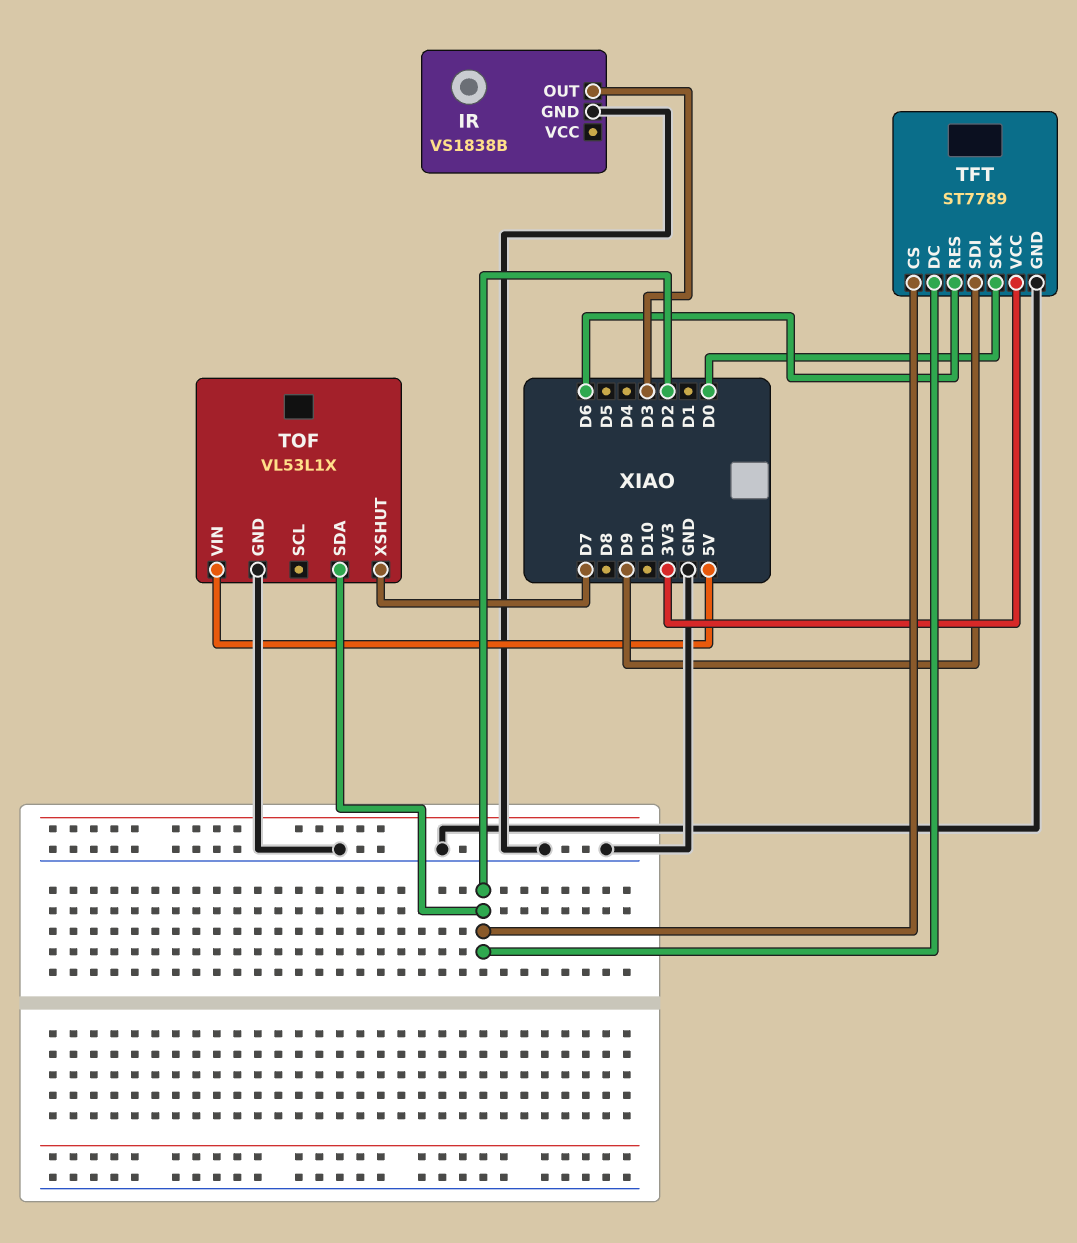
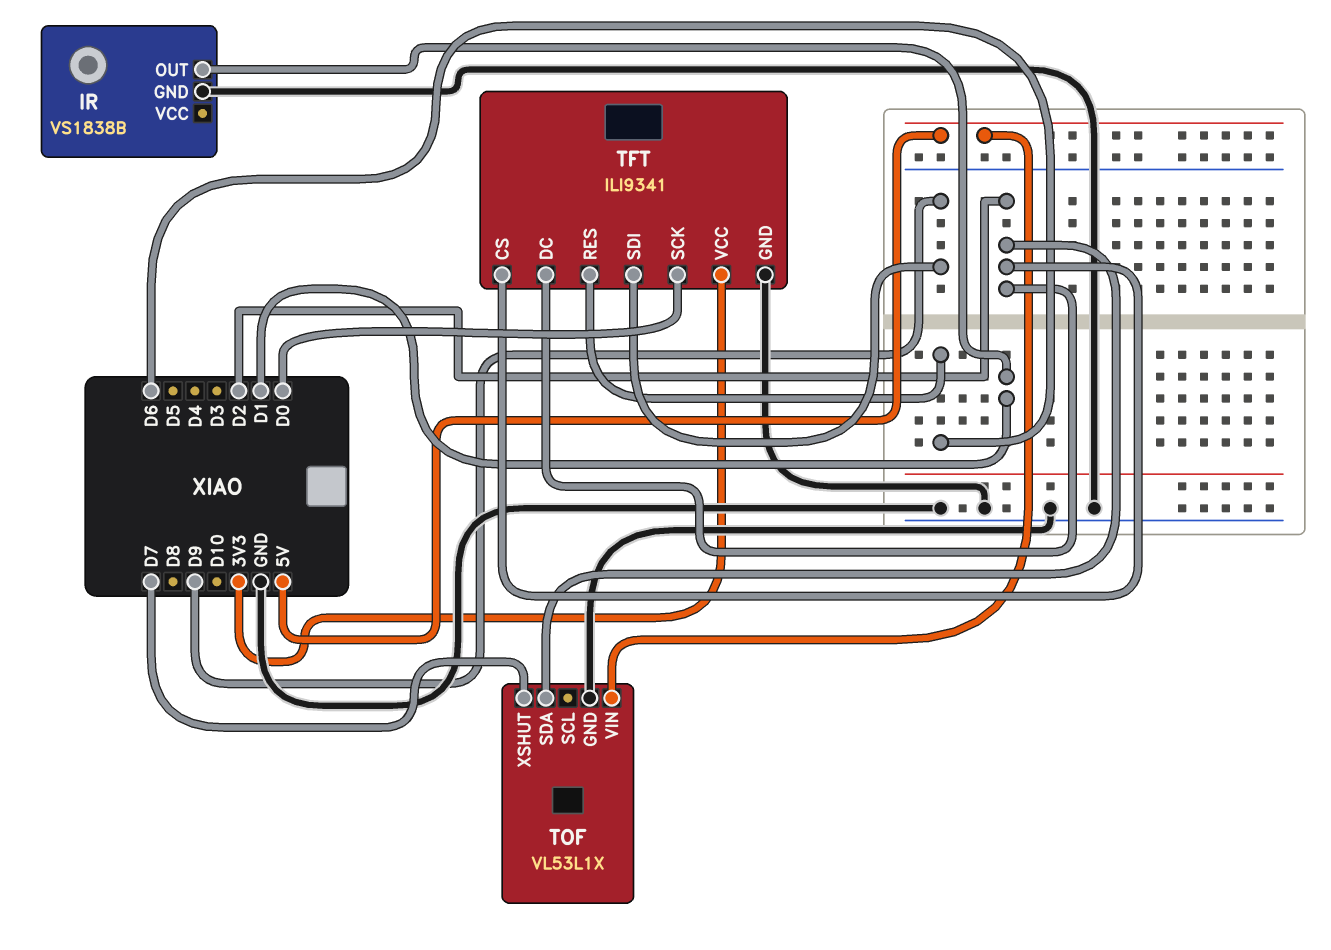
IR pin OUT: D3 -> D1
TFT: ST7789 -> ILI9341

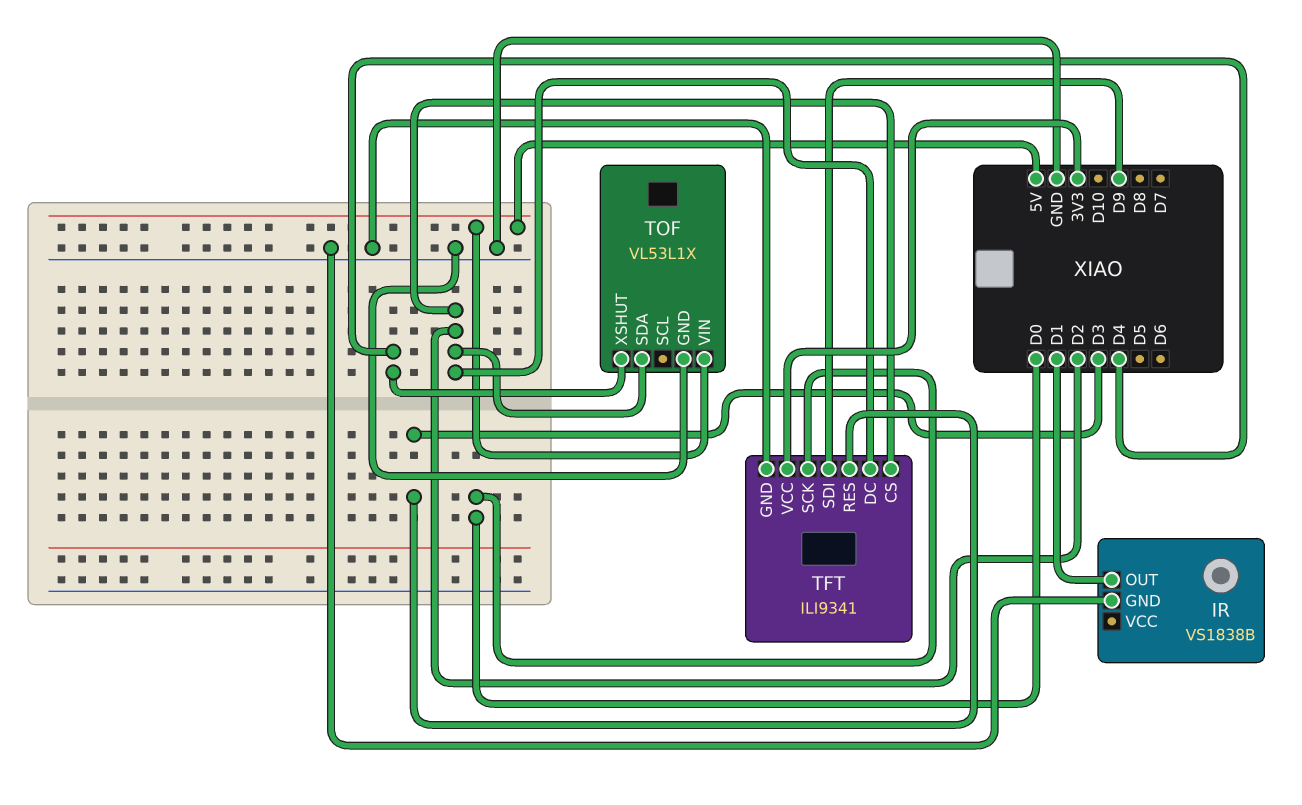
TFT pin RES: D6 -> D3
TOF pin XSHUT: D7 -> D4

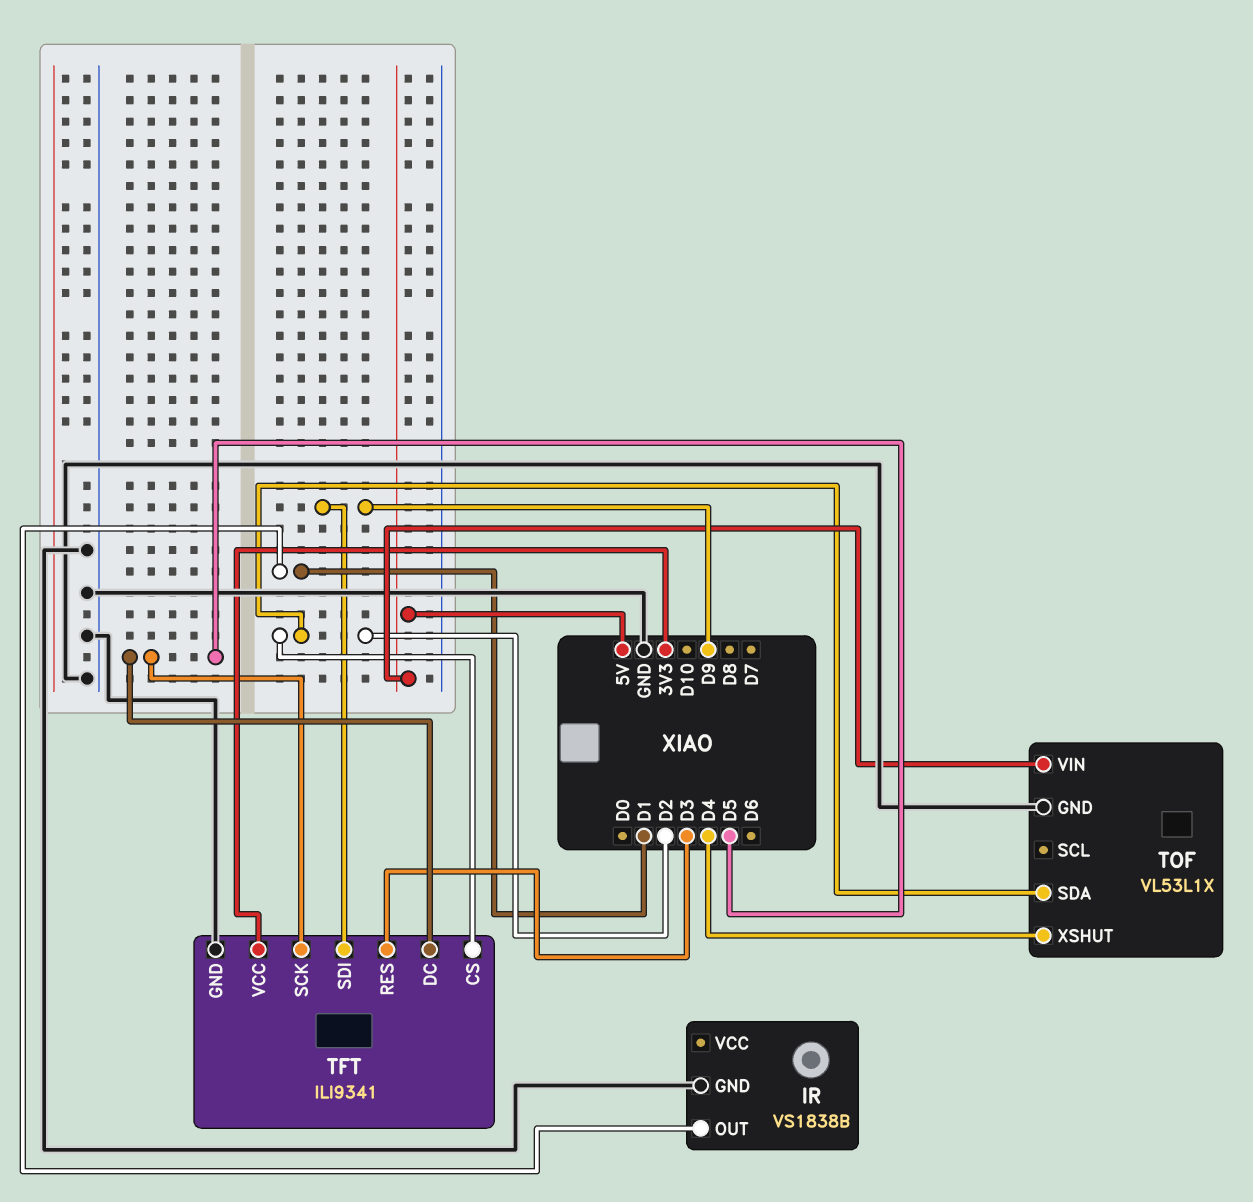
TFT pin DC: D2 -> D5
TFT pin SCK: D0 -> D5

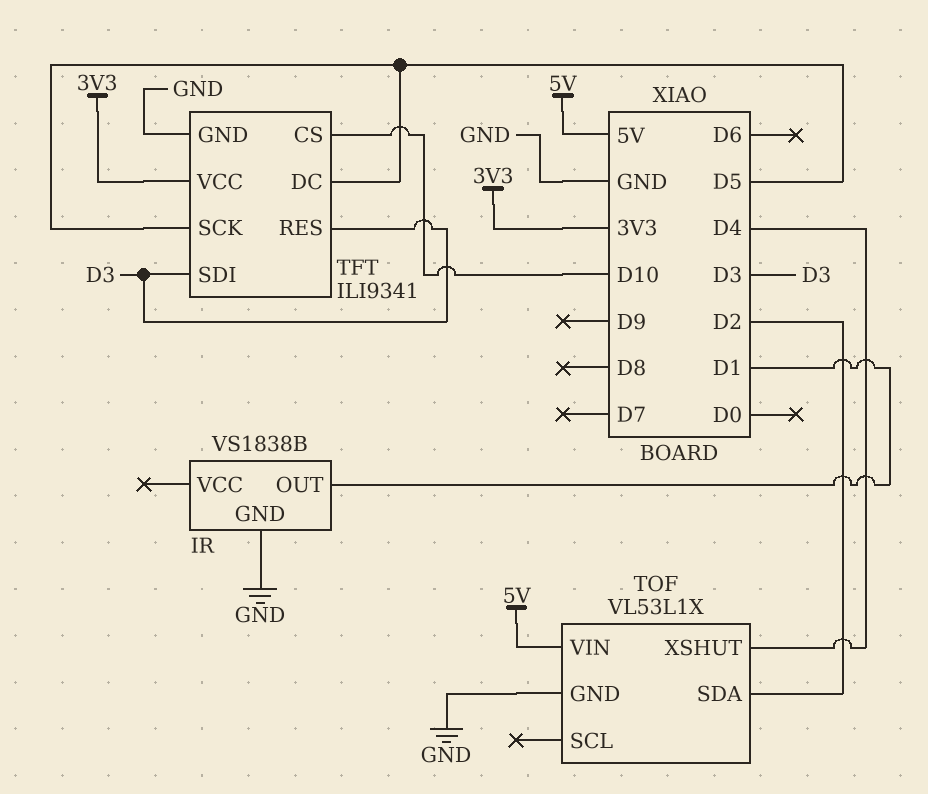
TFT pin CS: D2 -> D10
TFT pin SDI: D9 -> D3

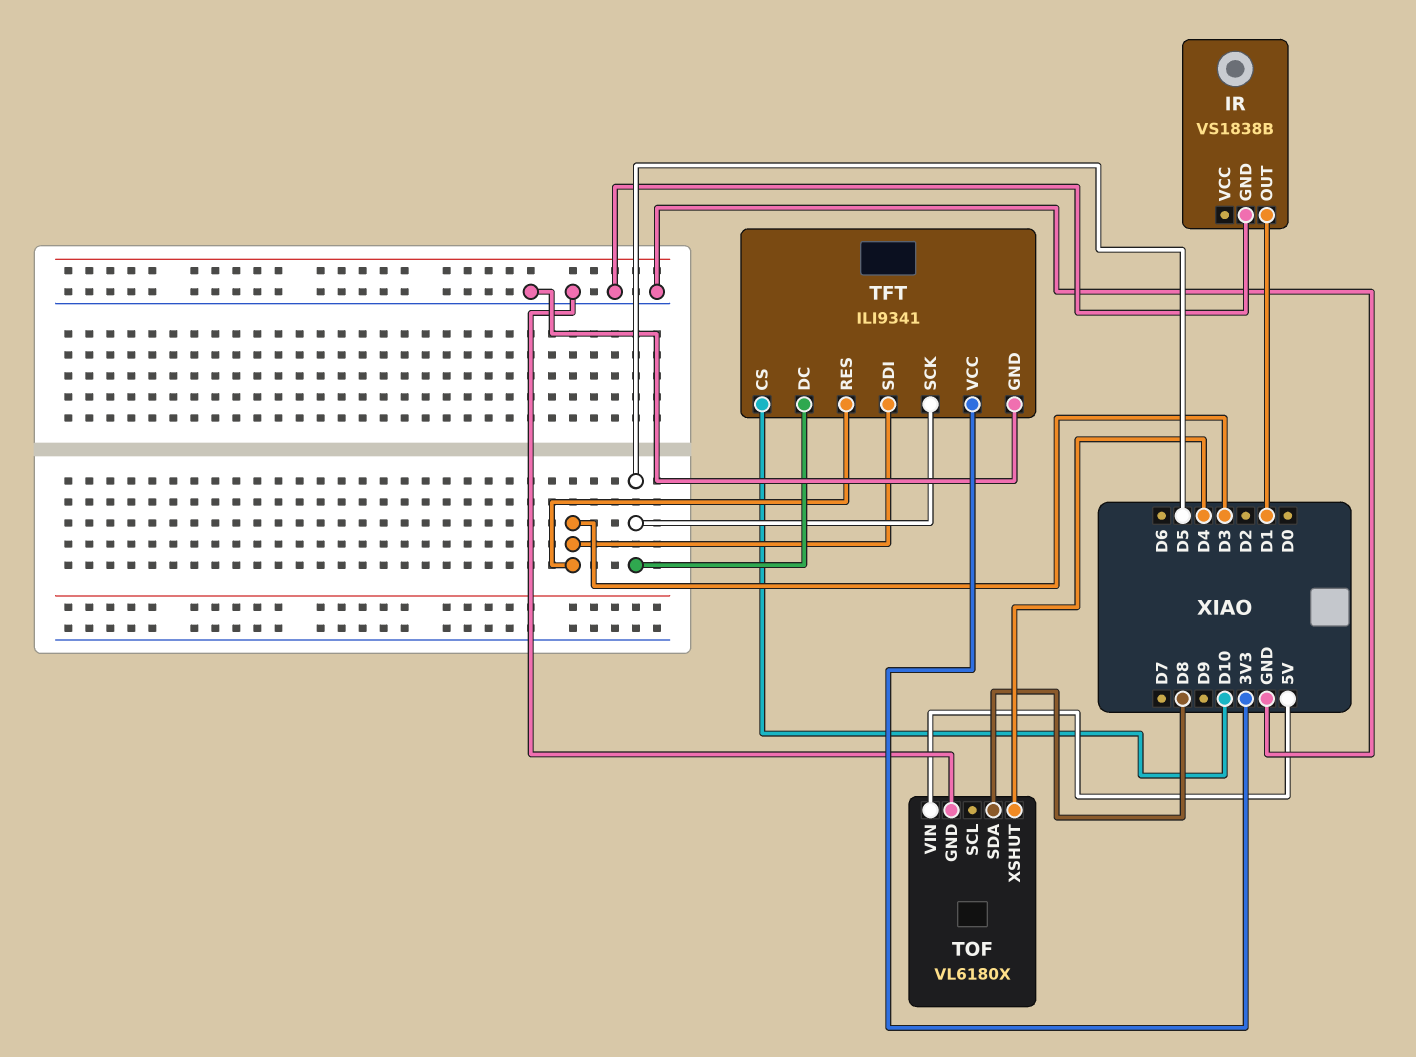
TOF: VL53L1X -> VL6180X
TOF pin SDA: D2 -> D8

